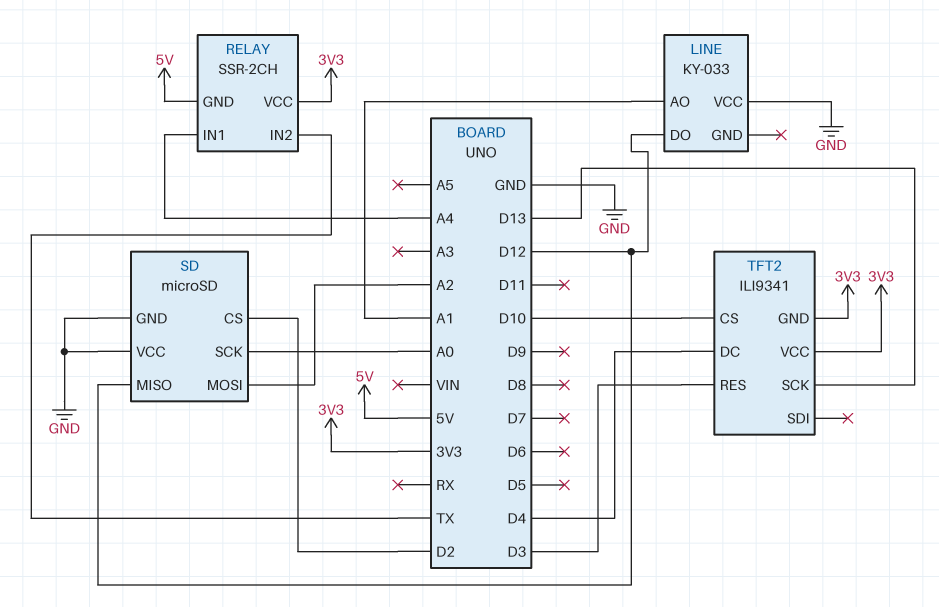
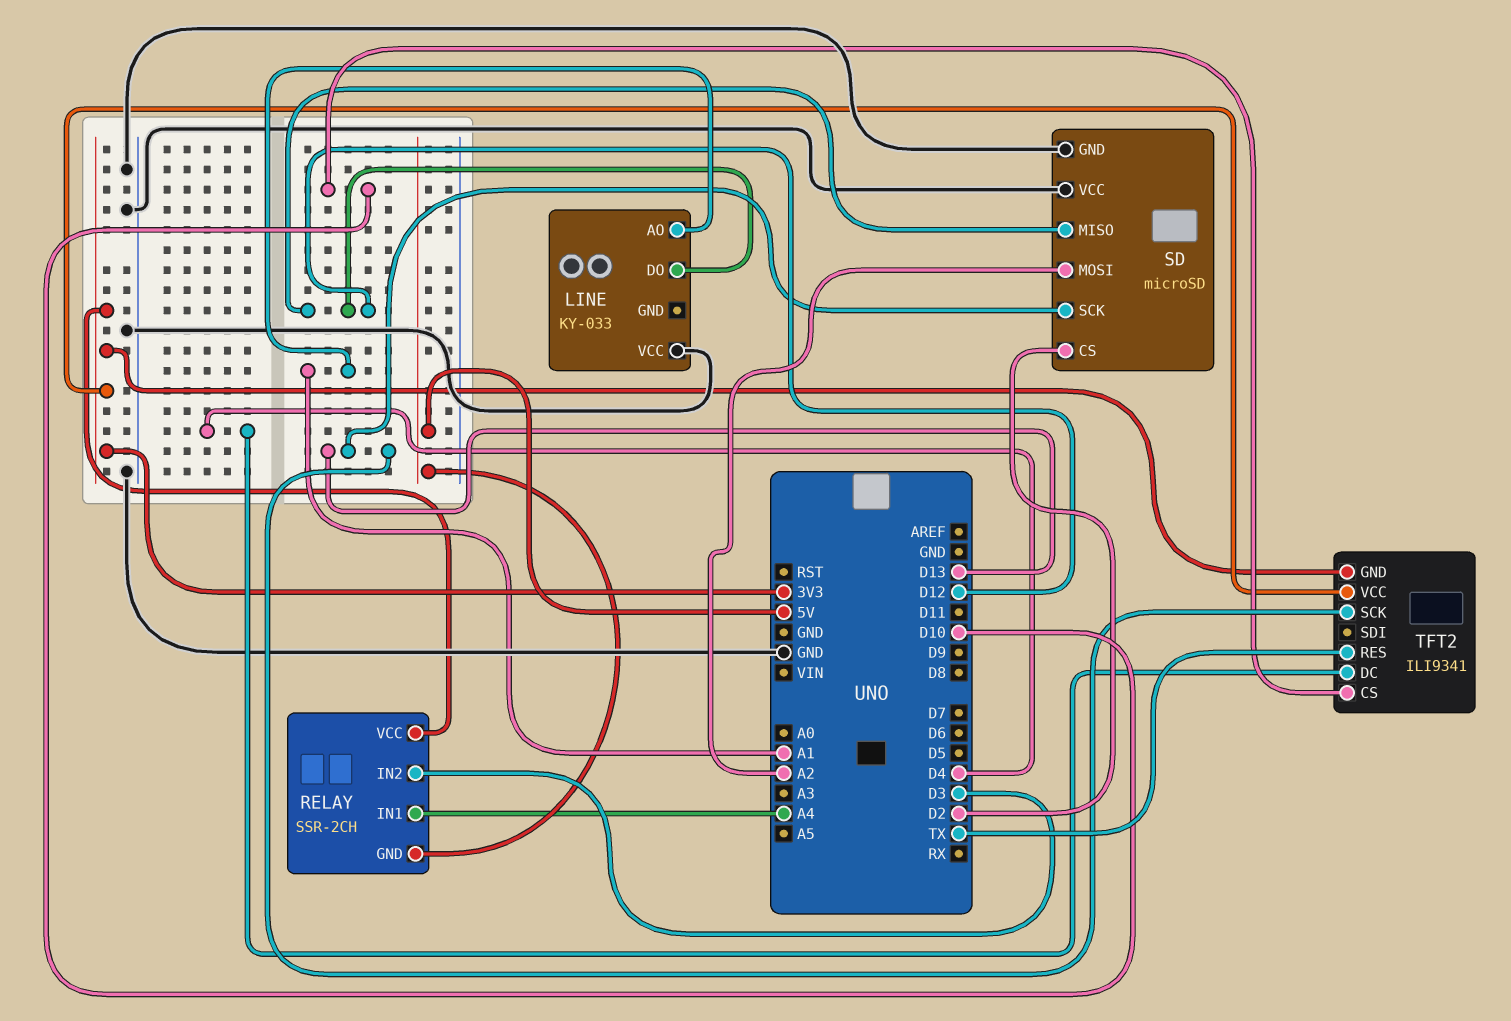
RELAY pin IN2: TX -> D3
SD pin SCK: A0 -> D13
TFT2 pin RES: D3 -> TX

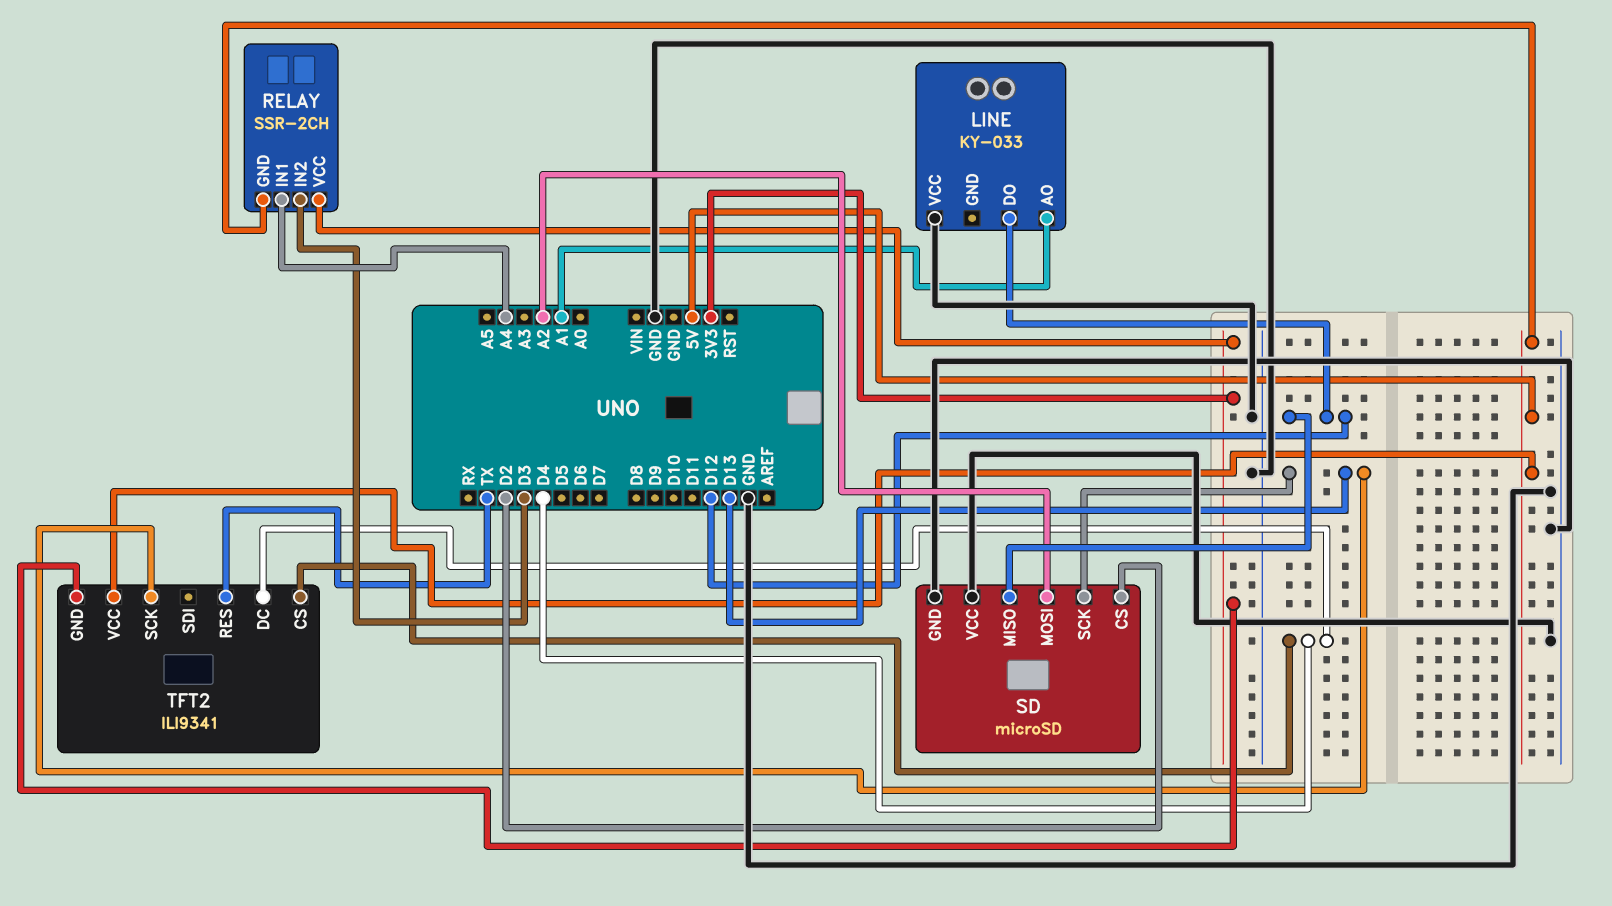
TFT2 pin CS: D10 -> D4
TFT2 pin VCC: 3V3 -> 5V

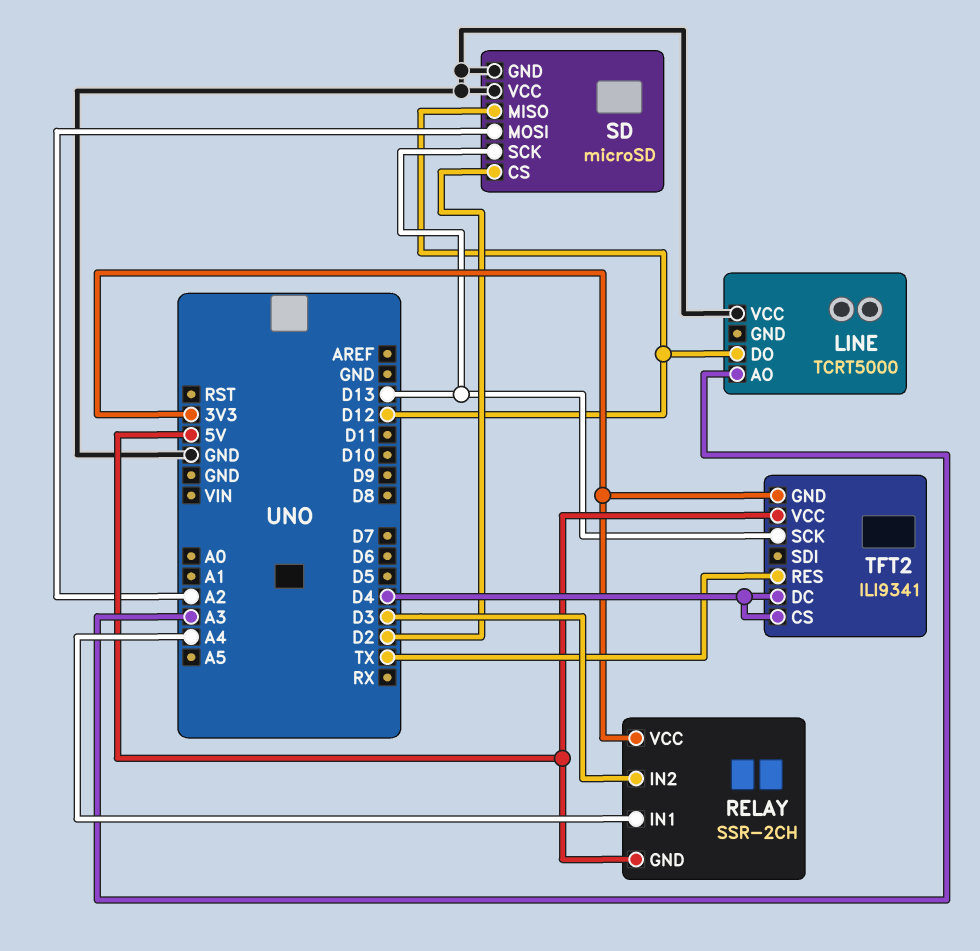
LINE: KY-033 -> TCRT5000
LINE pin AO: A1 -> A3

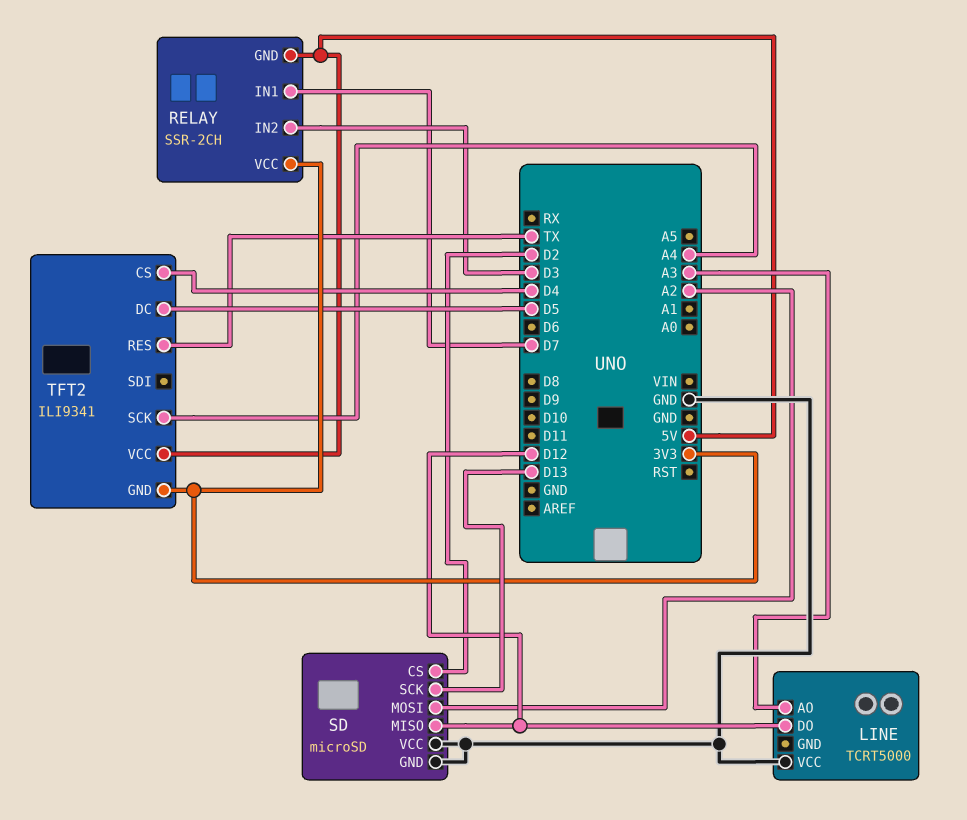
RELAY pin IN1: A4 -> D7
TFT2 pin DC: D4 -> D5
TFT2 pin SCK: D13 -> A4

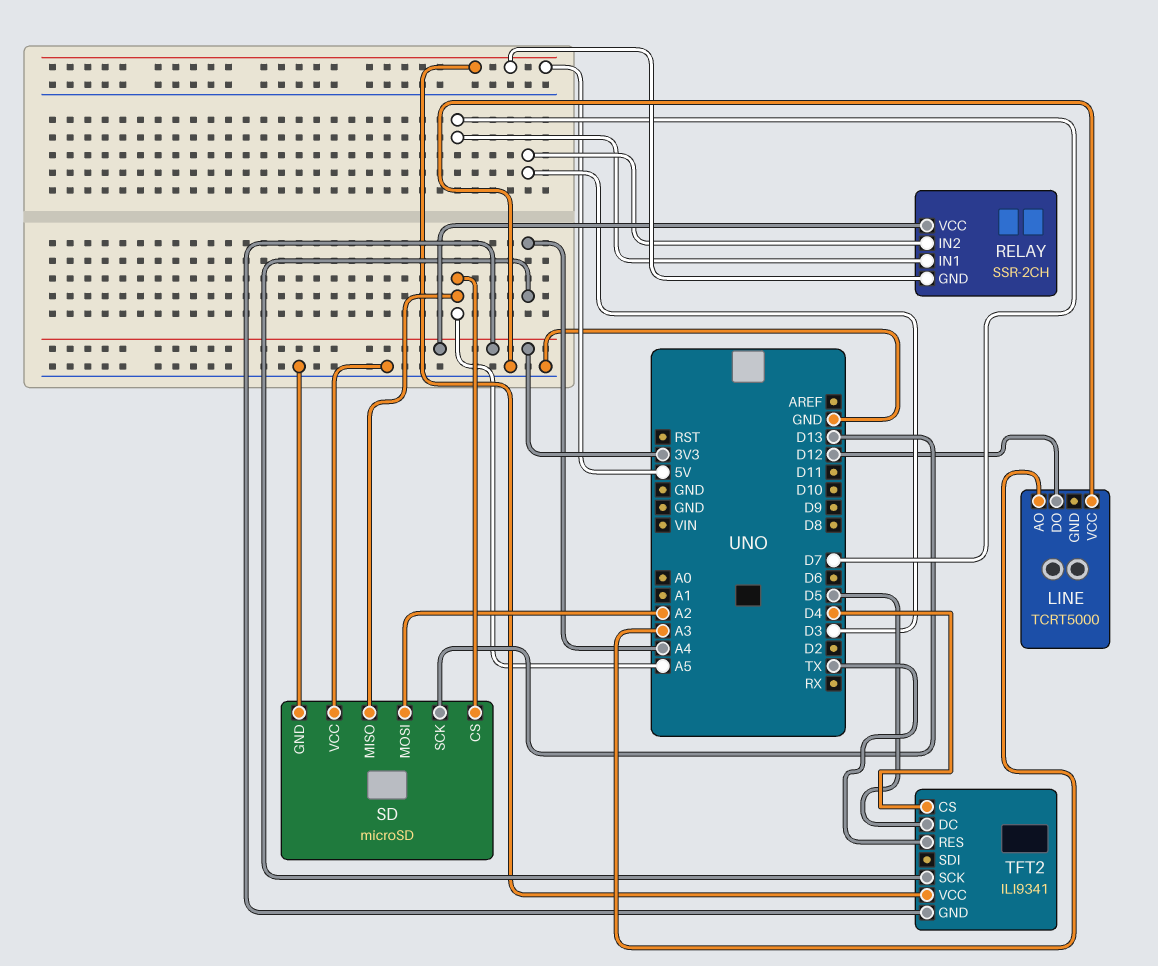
SD pin CS: D2 -> A5
SD pin MISO: D12 -> A5

